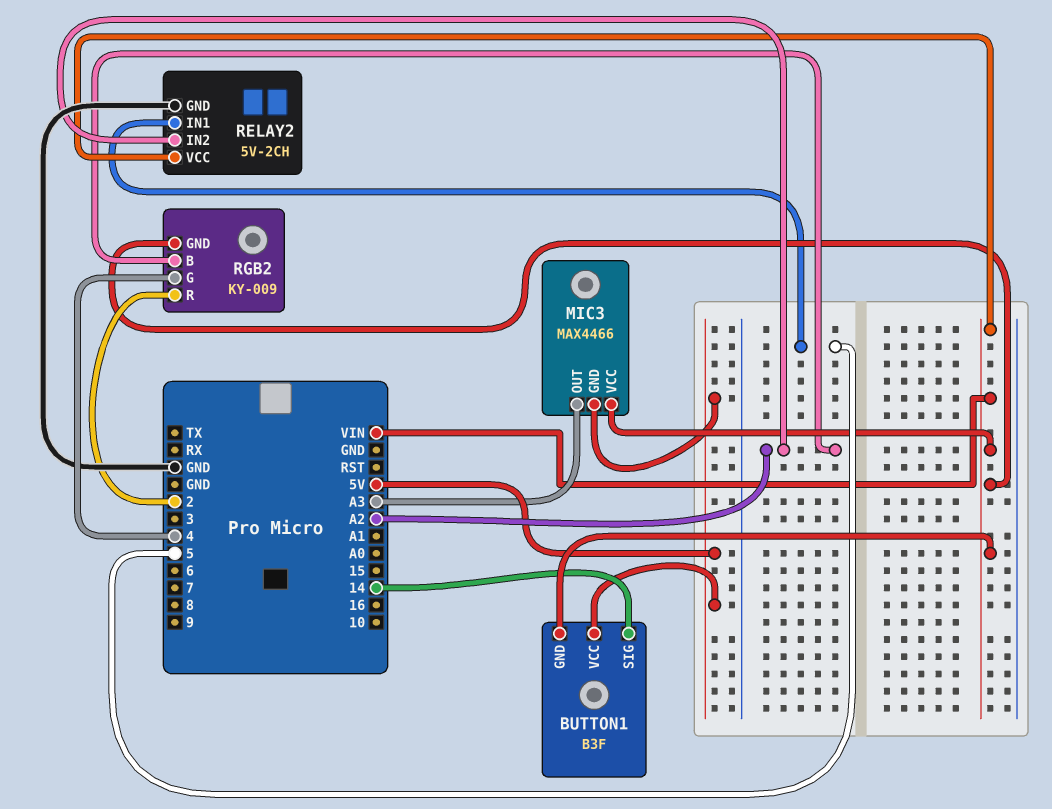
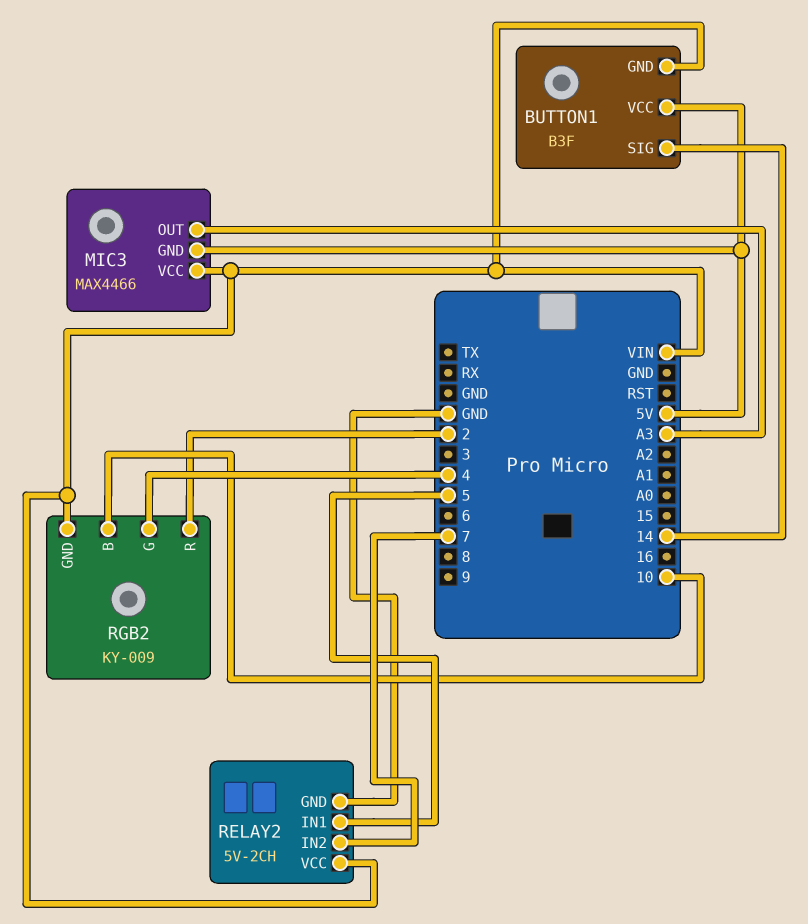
RELAY2 pin IN2: A2 -> 7
RGB2 pin B: A2 -> 10

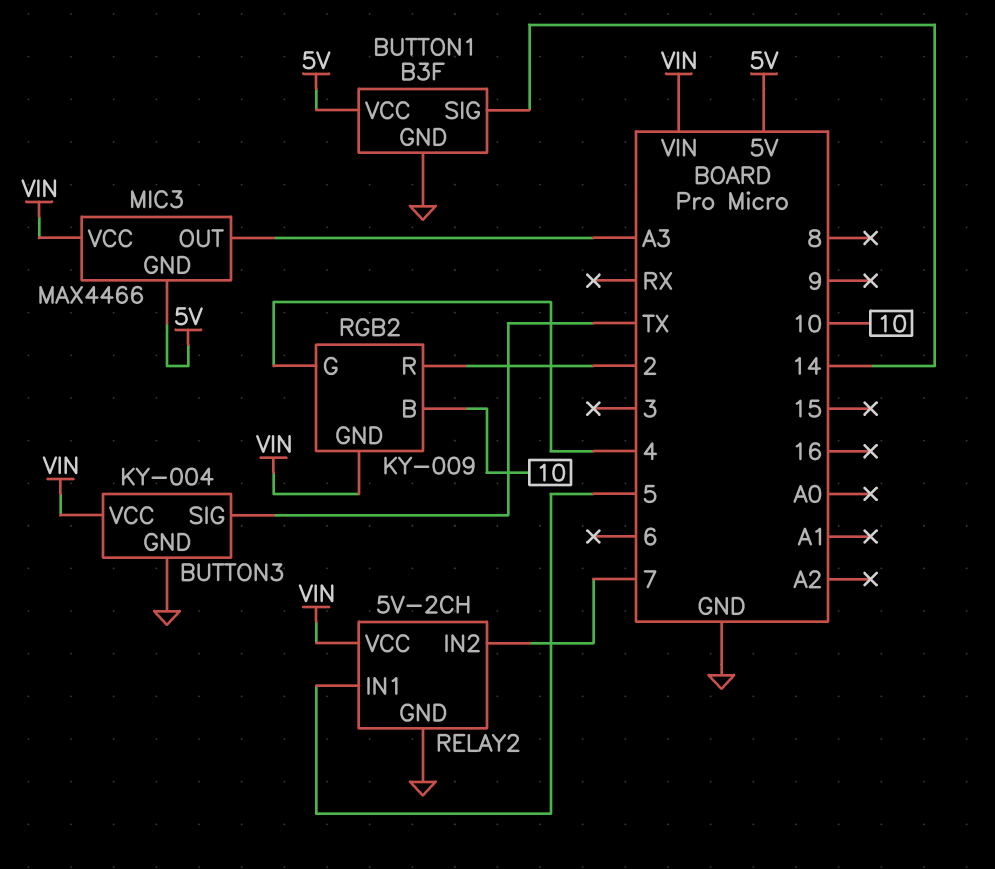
BUTTON1 pin GND: VIN -> GND
BUTTON3: none -> KY-004
BUTTON3 pin GND: none -> GND
BUTTON3 pin SIG: none -> TX
BUTTON3 pin VCC: none -> VIN

